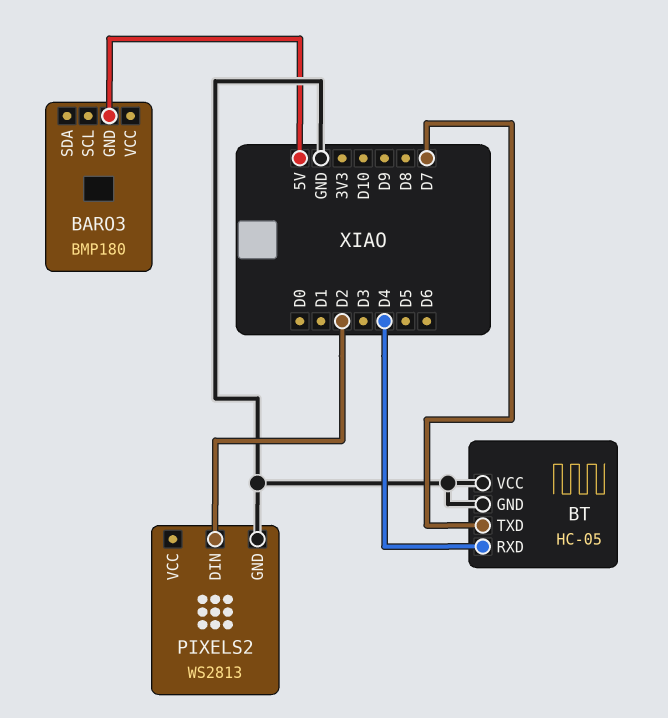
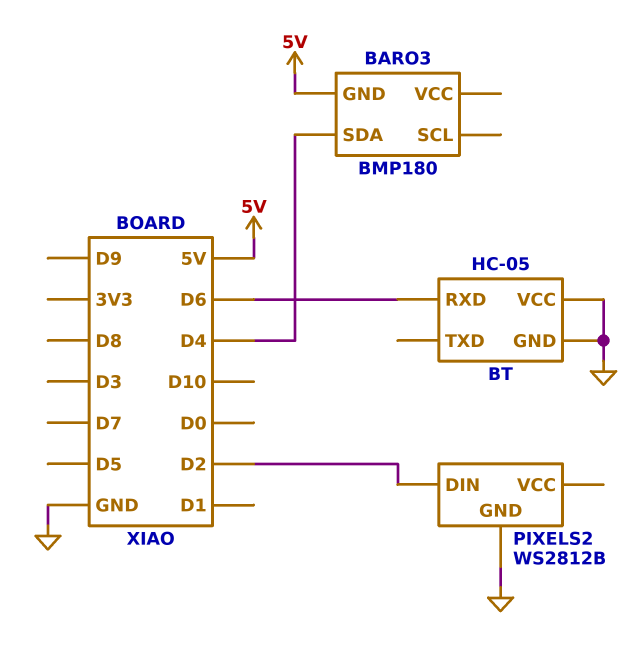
BARO3 pin SDA: none -> D4
BT pin RXD: D4 -> D6
BT pin TXD: D7 -> none
PIXELS2: WS2813 -> WS2812B

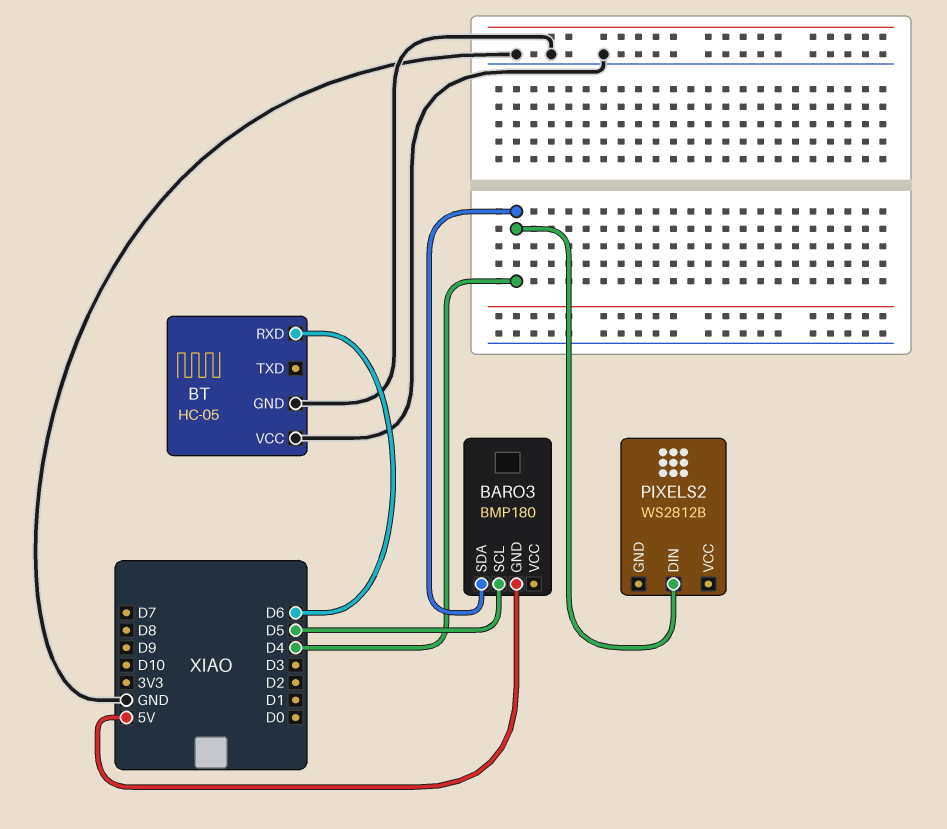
BARO3 pin SCL: none -> D5
PIXELS2 pin DIN: D2 -> D4
PIXELS2 pin GND: GND -> none

